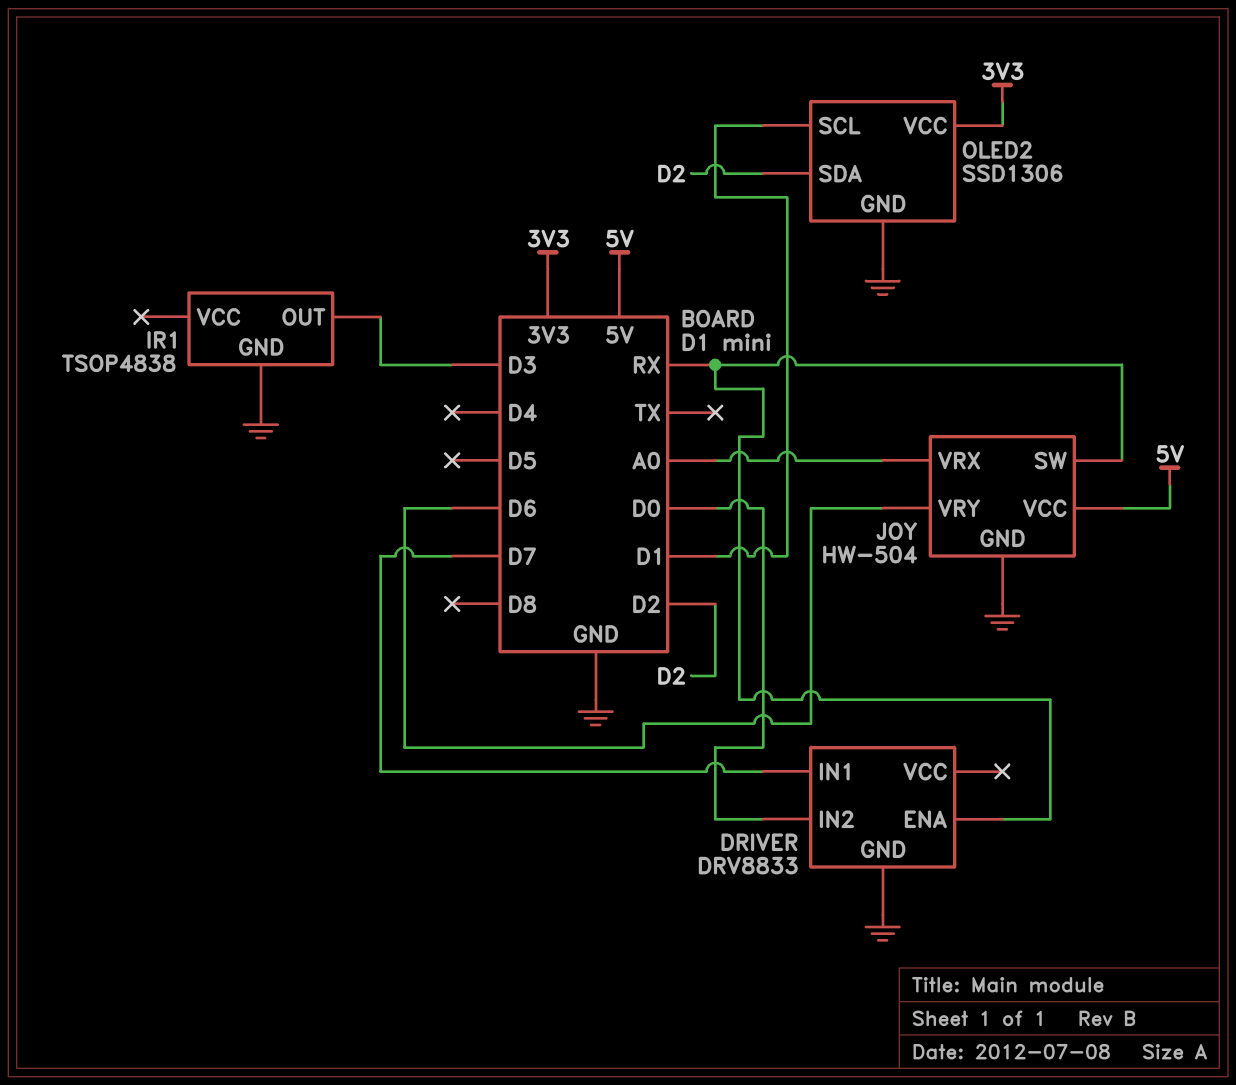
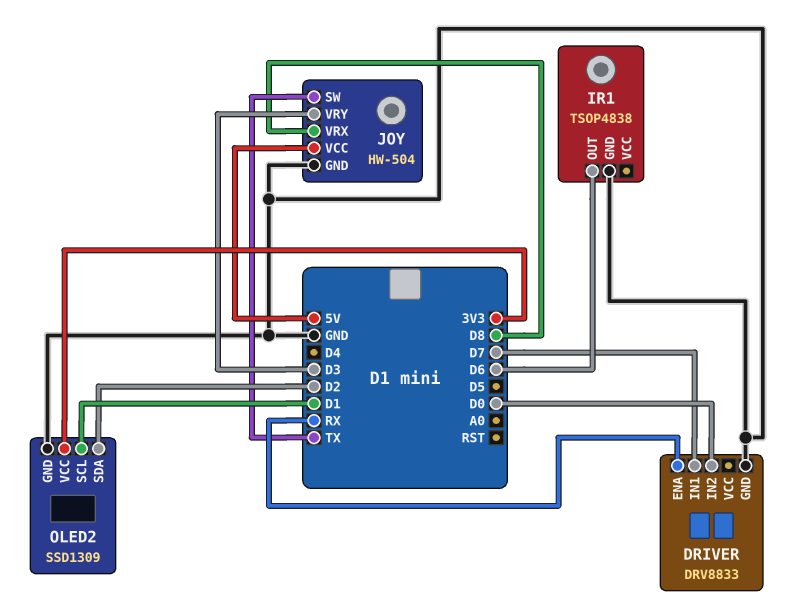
IR1 pin OUT: D3 -> D6
JOY pin SW: RX -> TX
JOY pin VRX: A0 -> D8
JOY pin VRY: D6 -> D3
OLED2: SSD1306 -> SSD1309

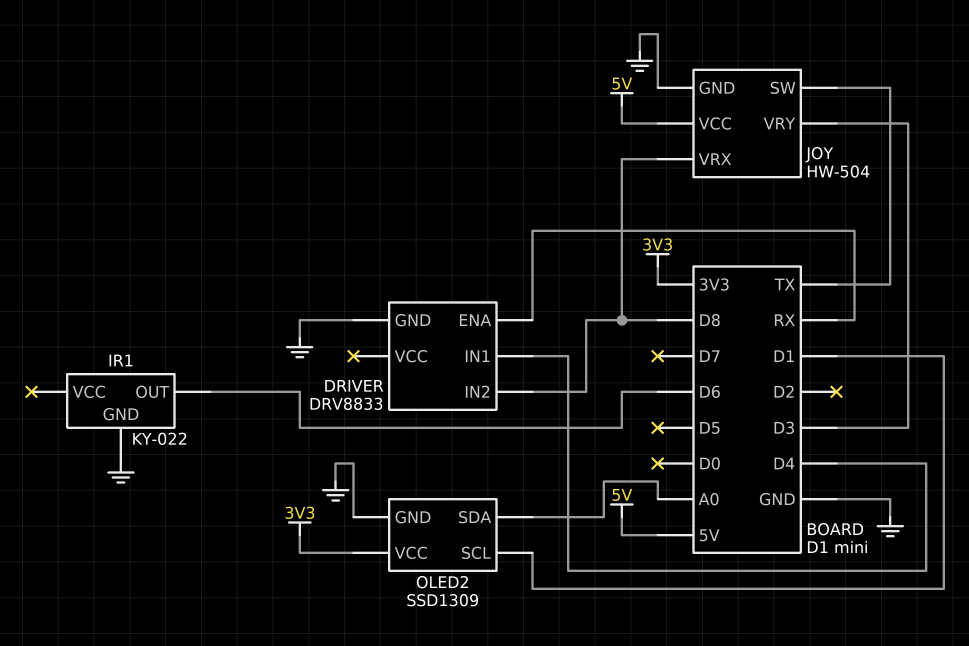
DRIVER pin IN1: D7 -> D4
DRIVER pin IN2: D0 -> D8
IR1: TSOP4838 -> KY-022
OLED2 pin SDA: D2 -> A0

